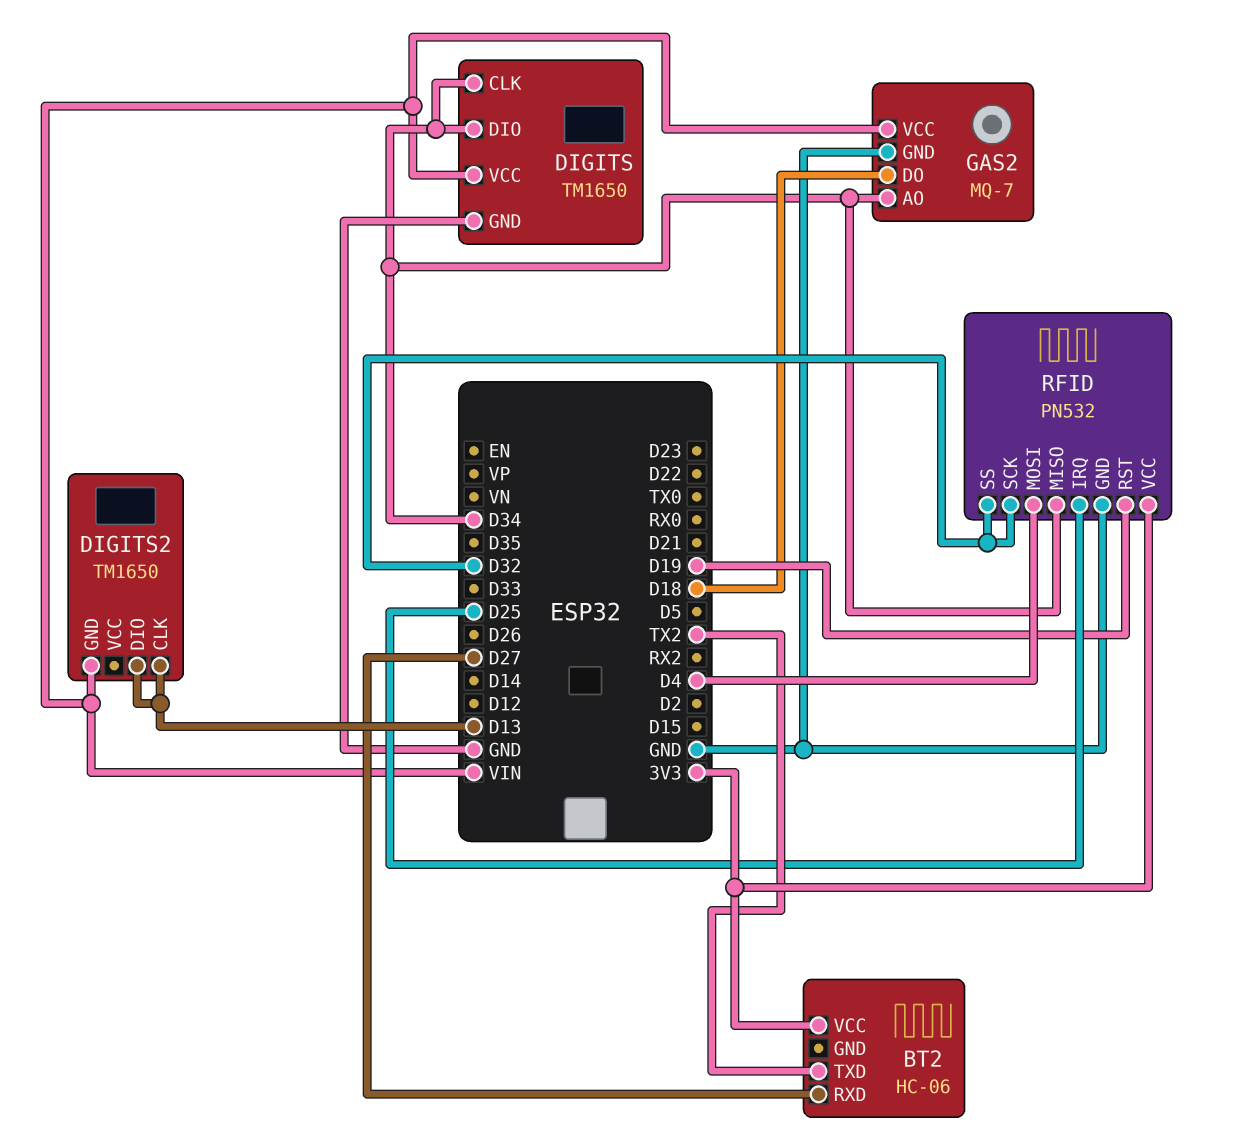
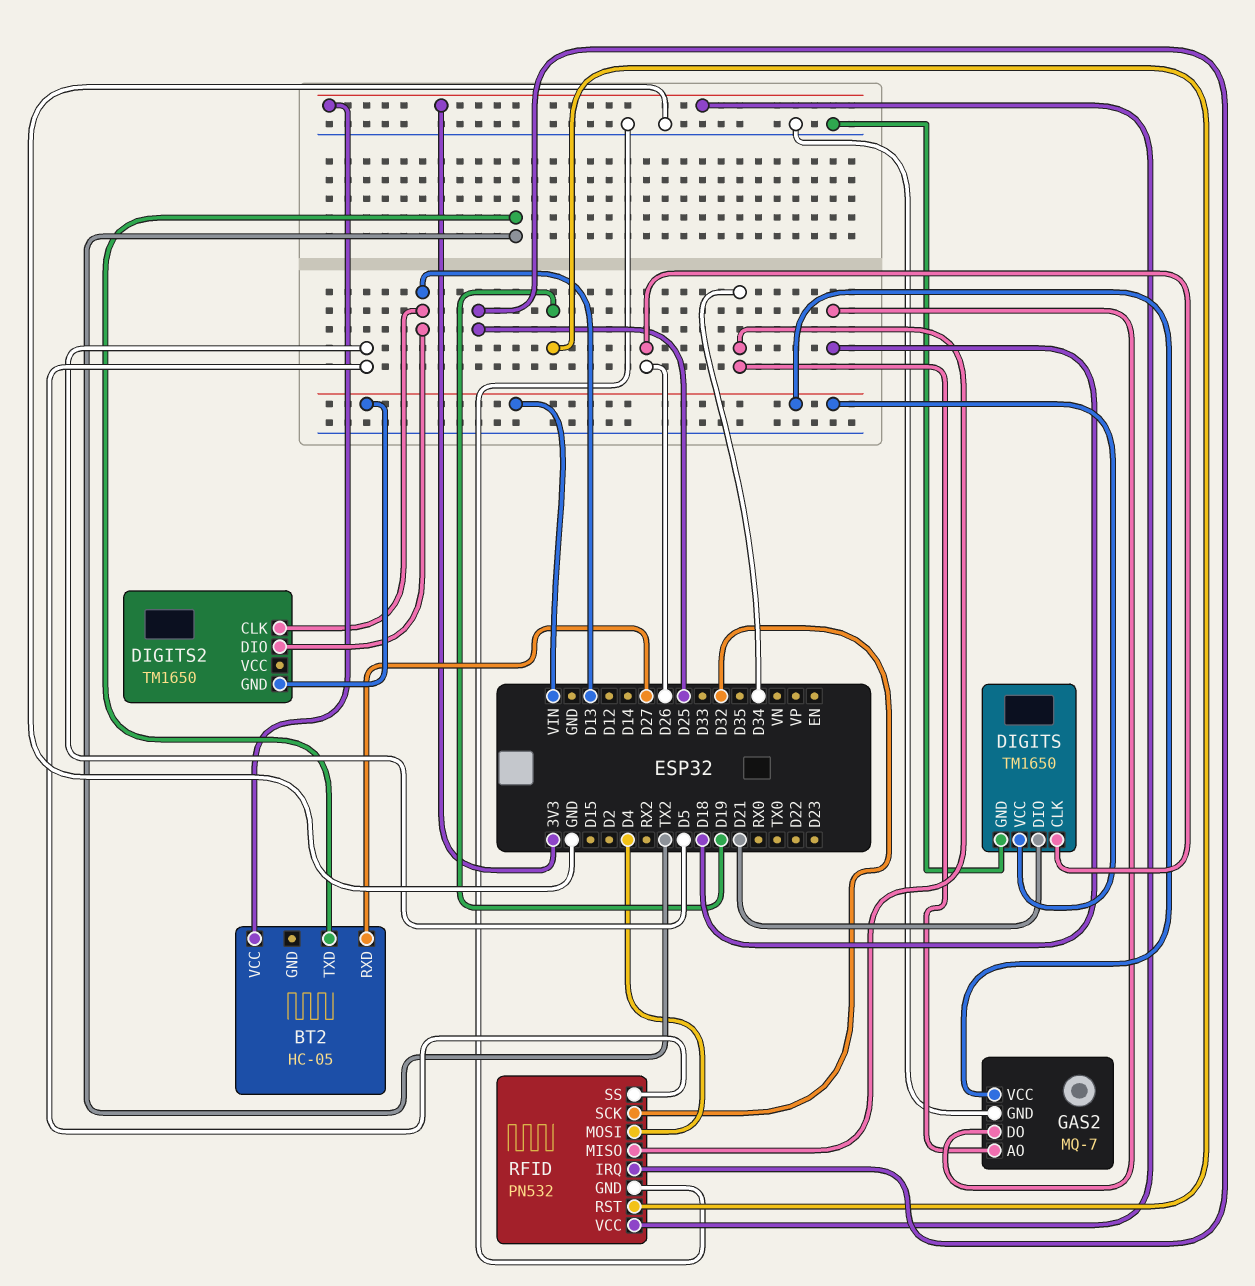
BT2: HC-06 -> HC-05
DIGITS pin CLK: D34 -> D26
DIGITS pin DIO: D34 -> D21
RFID pin SS: D32 -> D5

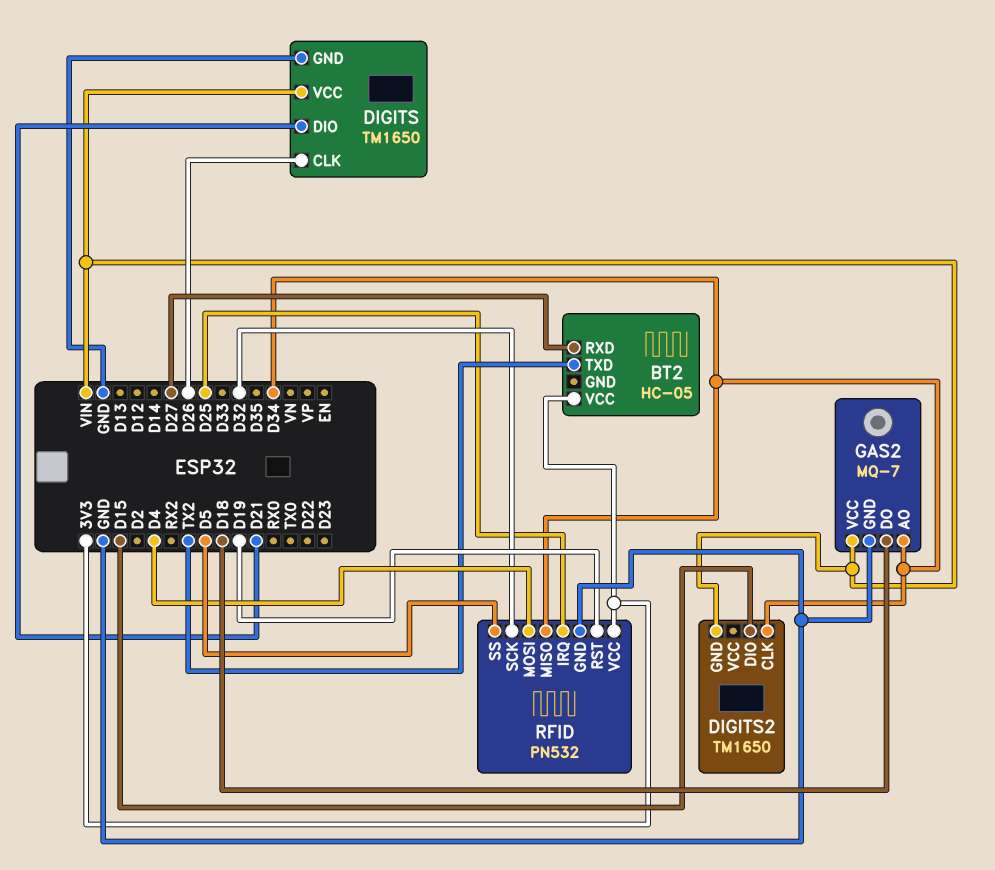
DIGITS2 pin CLK: D13 -> D34
DIGITS2 pin DIO: D13 -> D15

